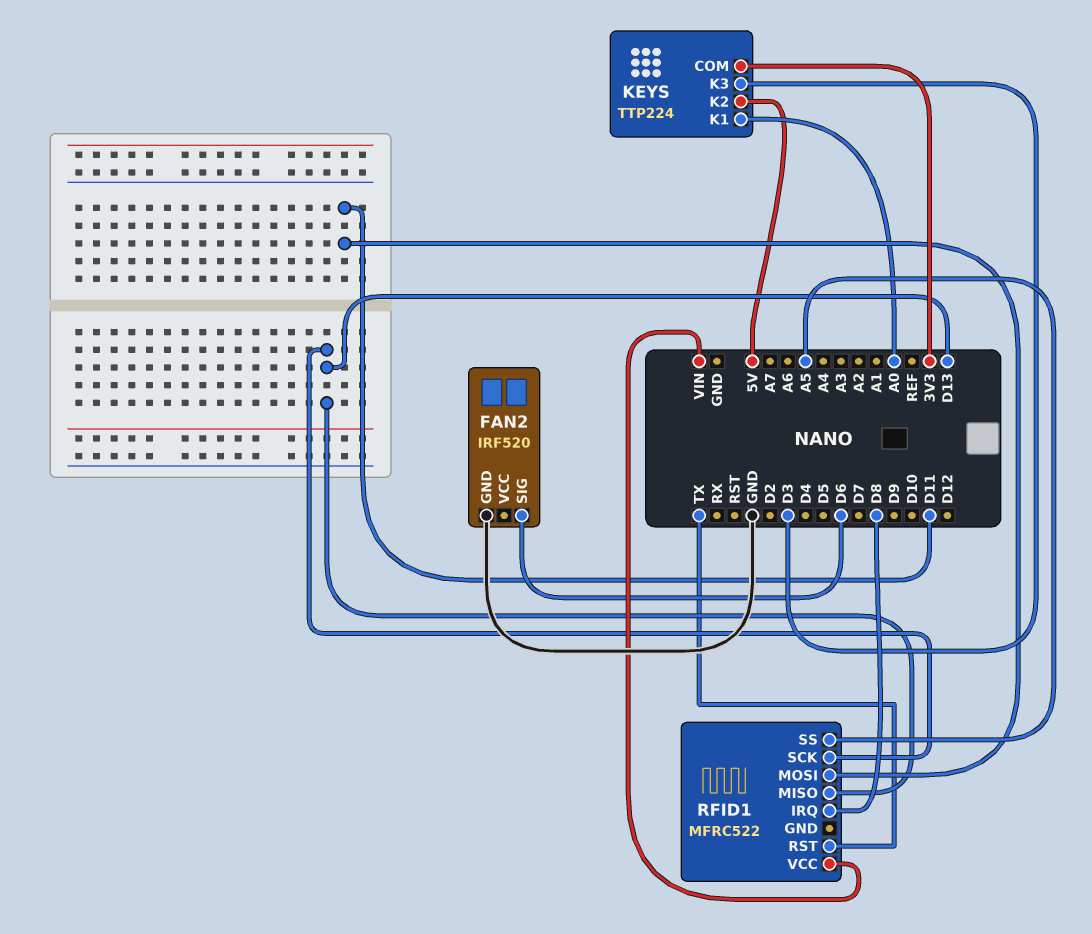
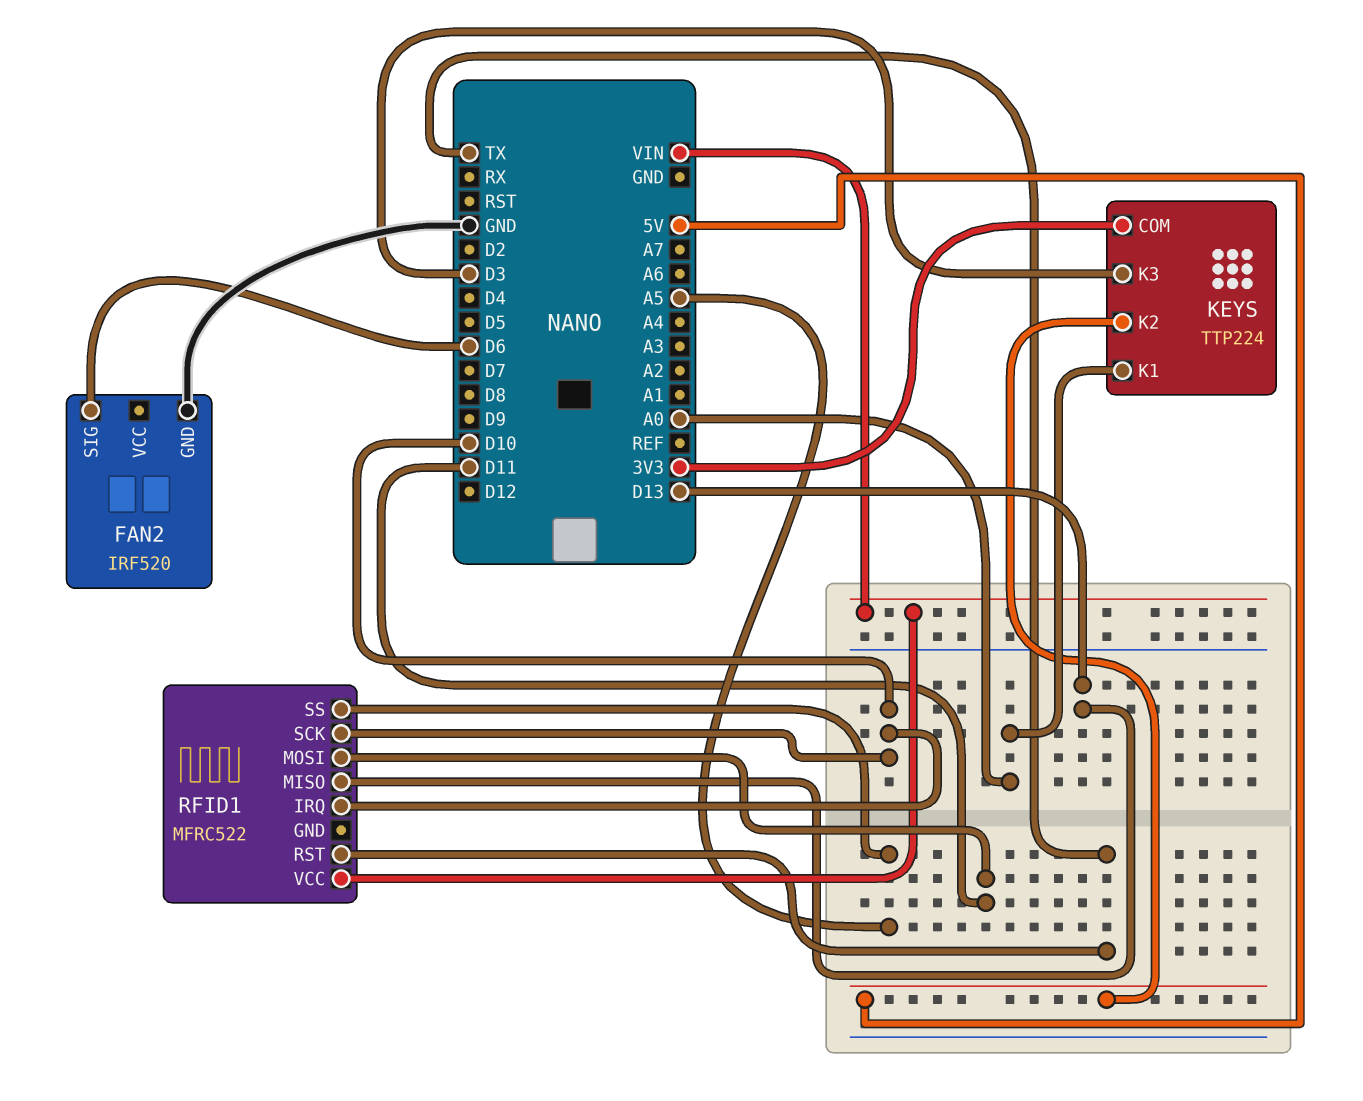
RFID1 pin IRQ: D8 -> D10
RFID1 pin SCK: D13 -> D10

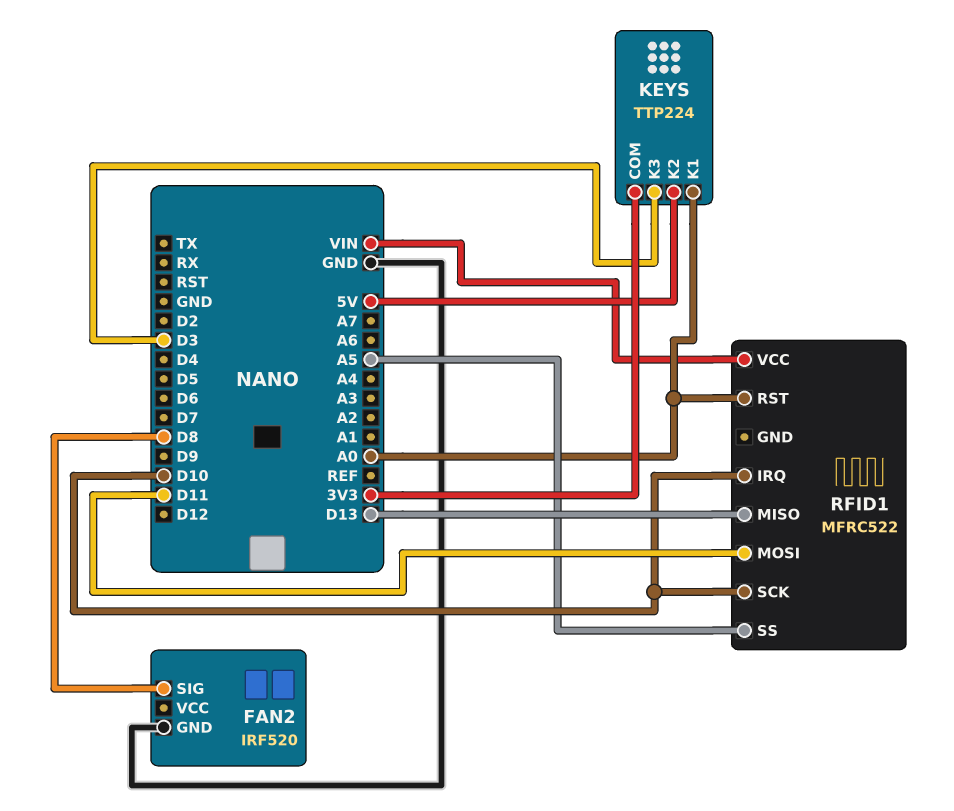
FAN2 pin SIG: D6 -> D8
RFID1 pin RST: TX -> A0

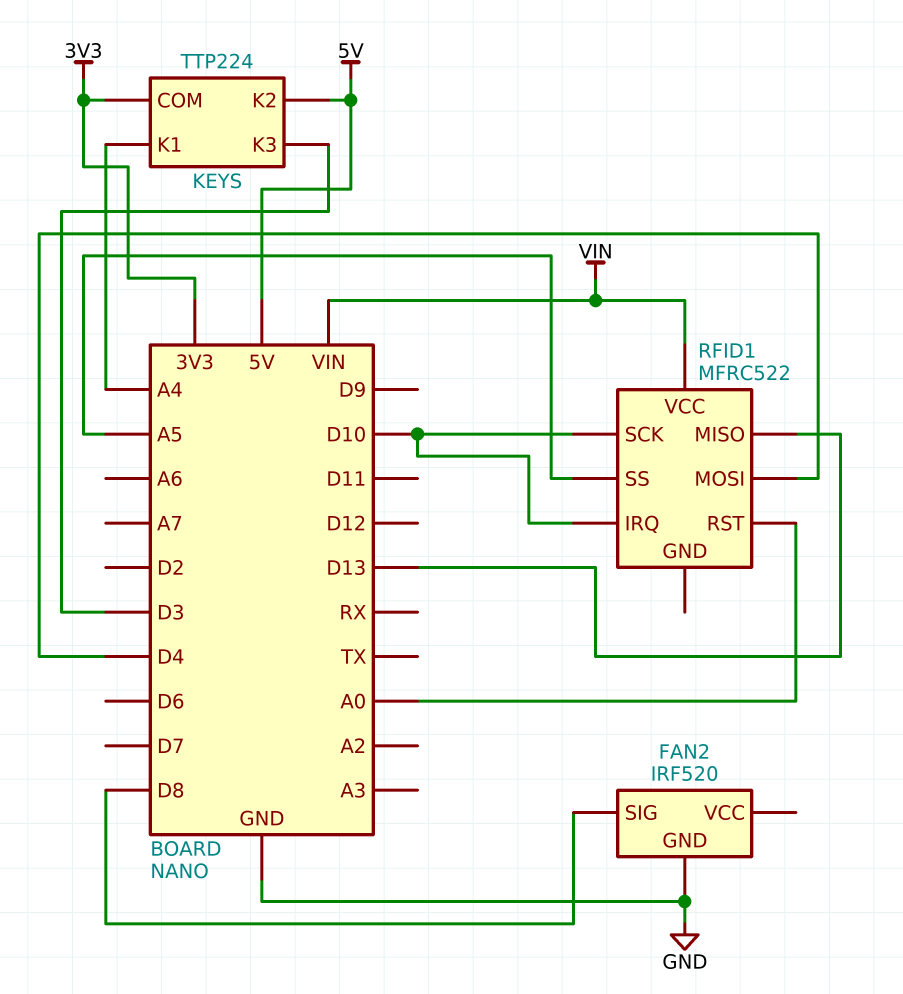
KEYS pin K1: A0 -> A4
RFID1 pin MOSI: D11 -> D4

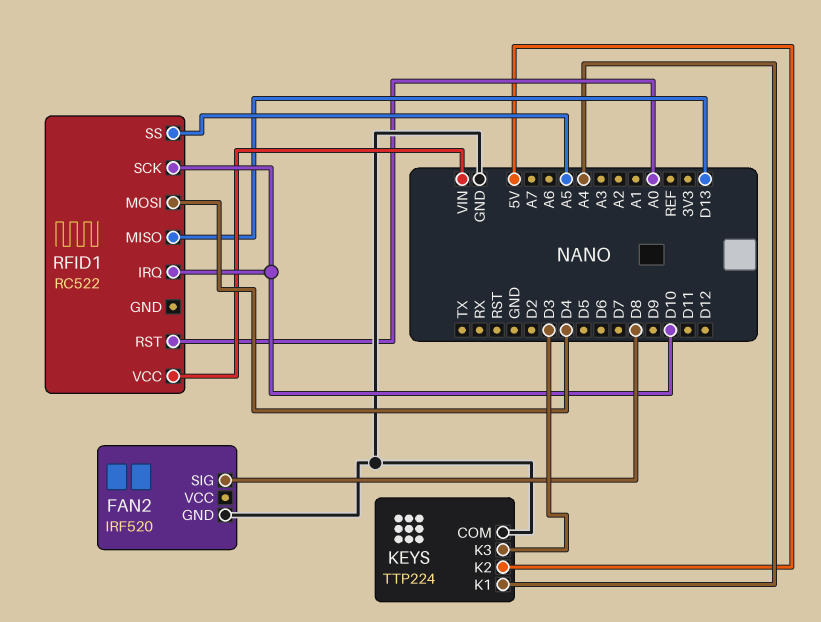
KEYS pin COM: 3V3 -> GND
RFID1: MFRC522 -> RC522

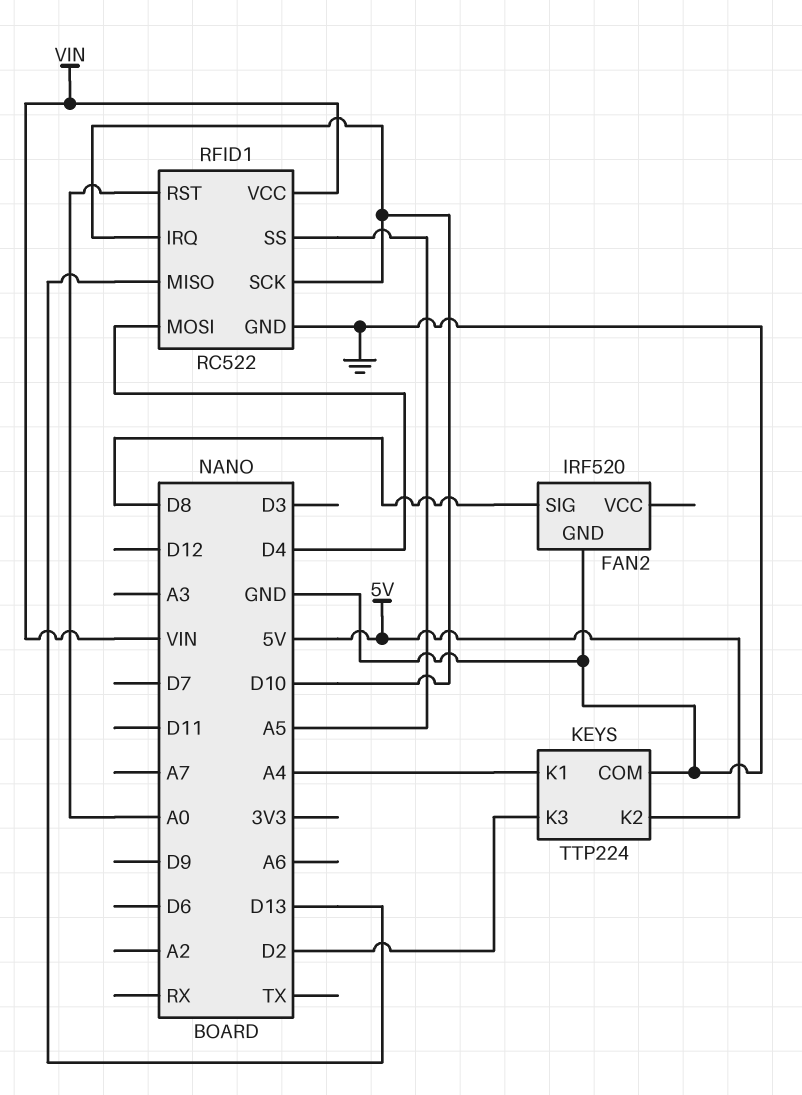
KEYS pin K3: D3 -> D2
RFID1 pin GND: none -> GND

